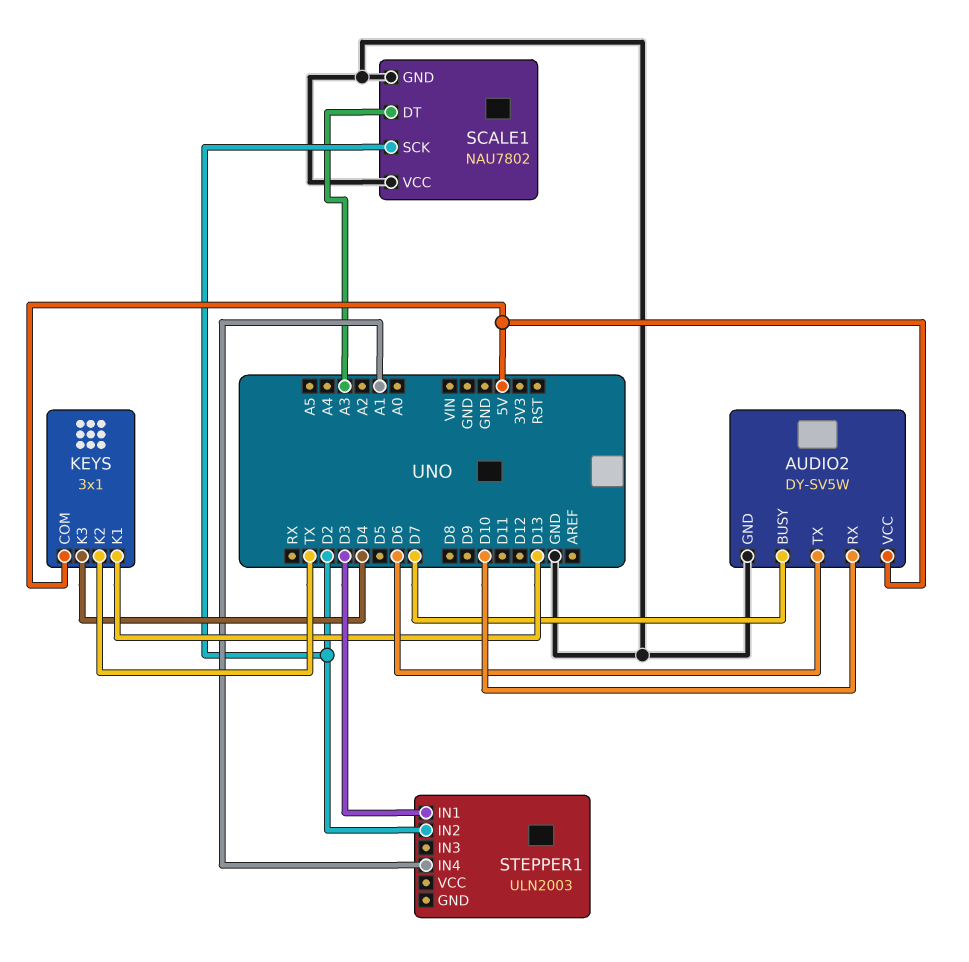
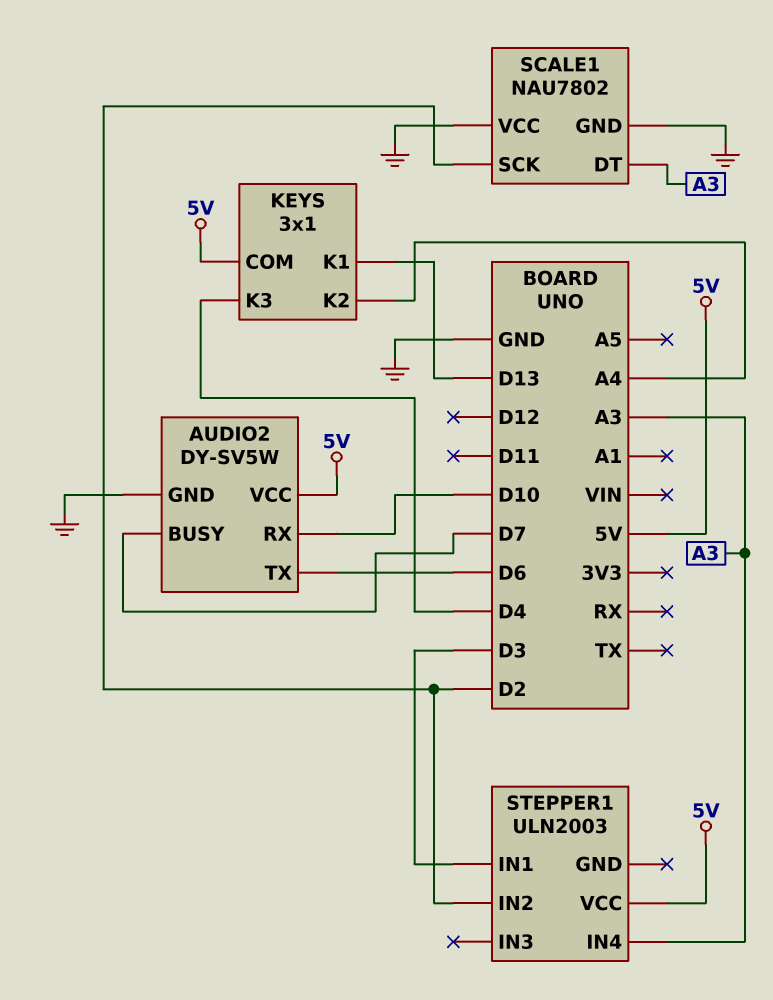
KEYS pin K2: TX -> A4
STEPPER1 pin IN4: A1 -> A3
STEPPER1 pin VCC: none -> 5V

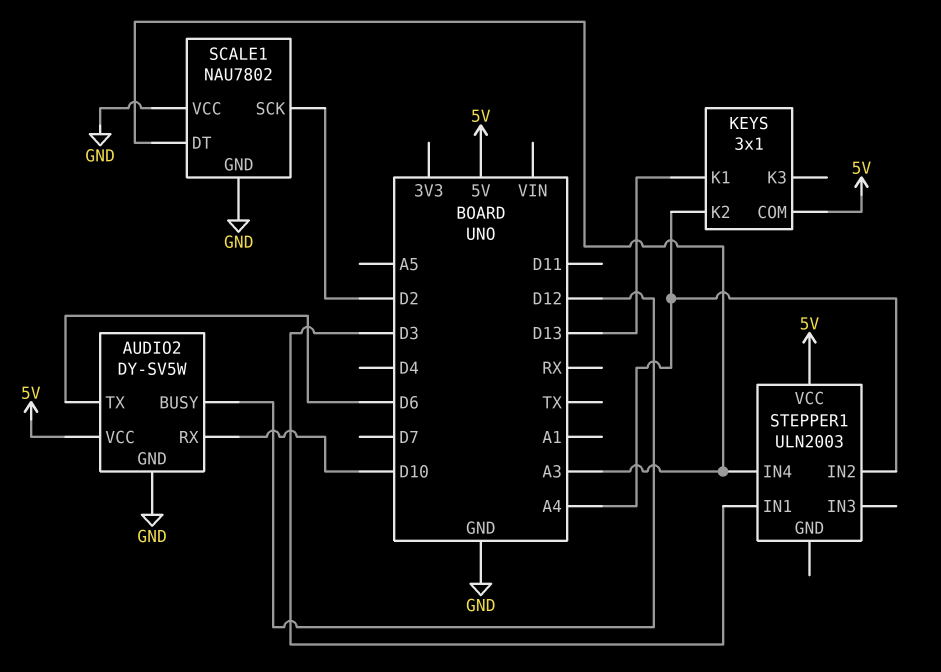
AUDIO2 pin BUSY: D7 -> D12
KEYS pin K3: D4 -> none
STEPPER1 pin IN2: D2 -> A4

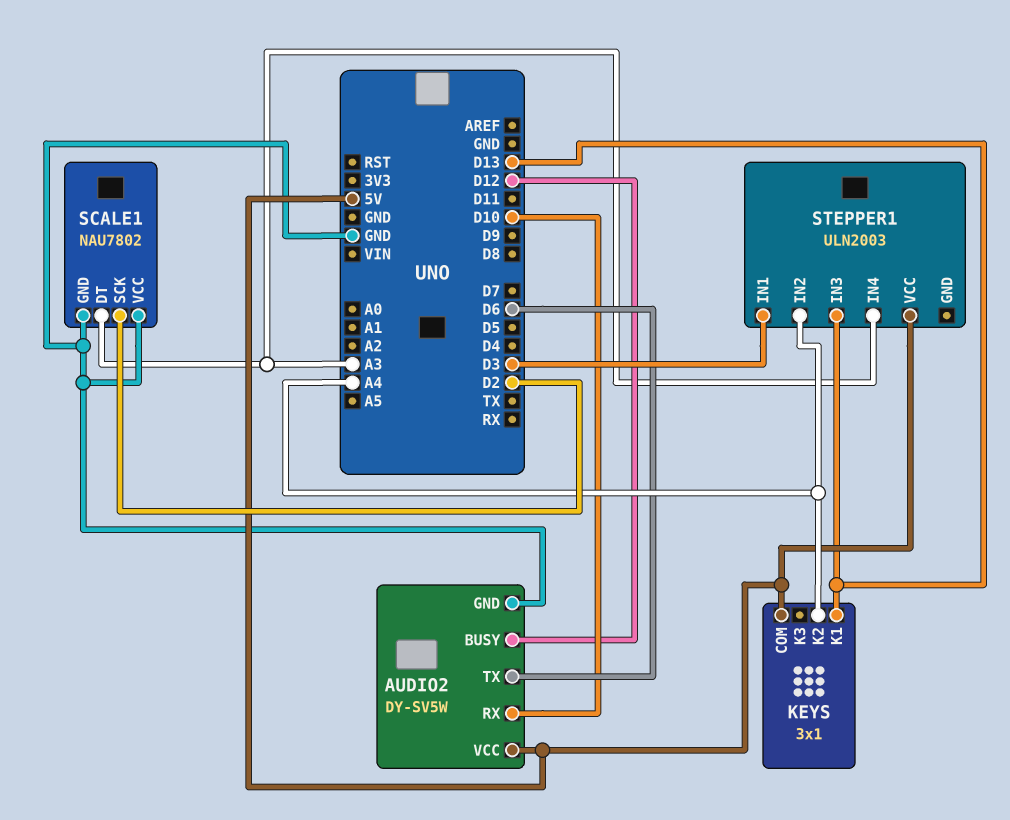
STEPPER1 pin IN3: none -> D13

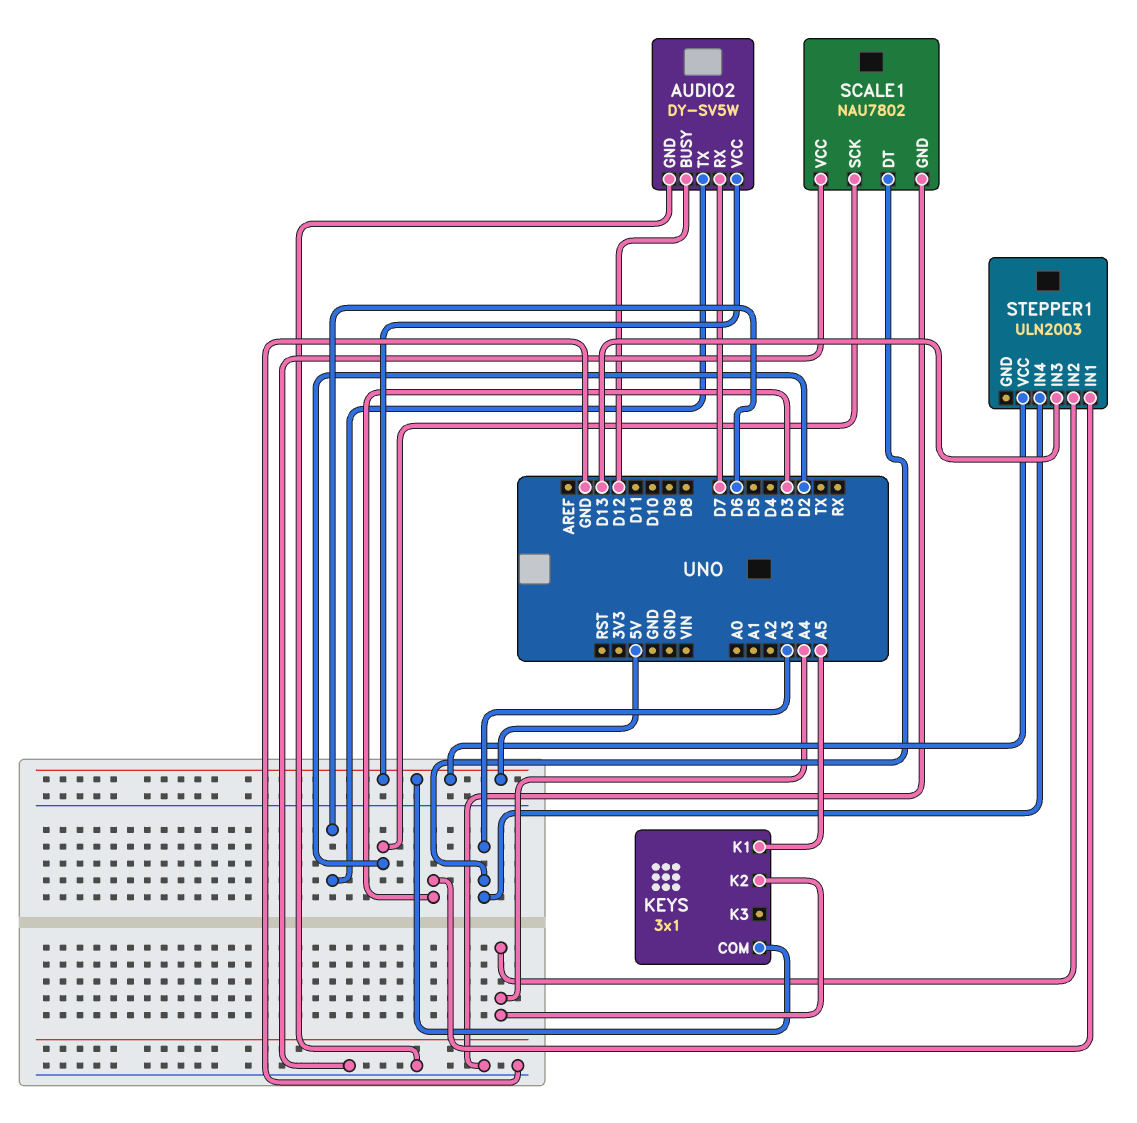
AUDIO2 pin RX: D10 -> D7
KEYS pin K1: D13 -> A5

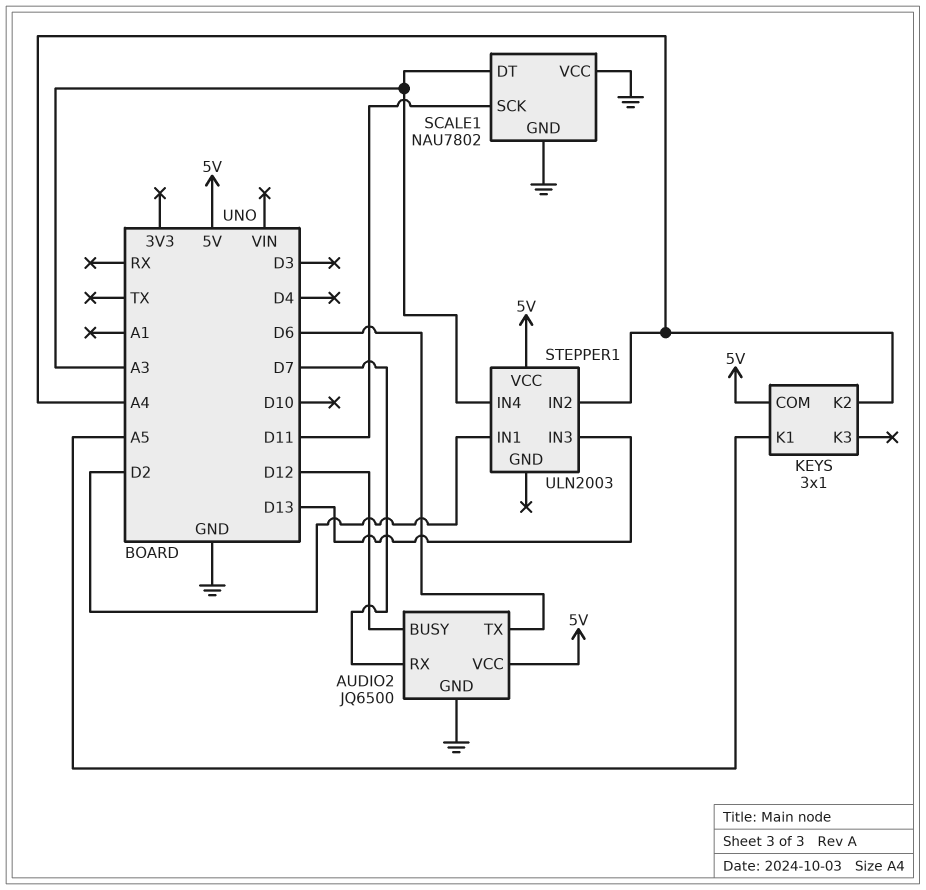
AUDIO2: DY-SV5W -> JQ6500
SCALE1 pin SCK: D2 -> D11
STEPPER1 pin IN1: D3 -> D2

